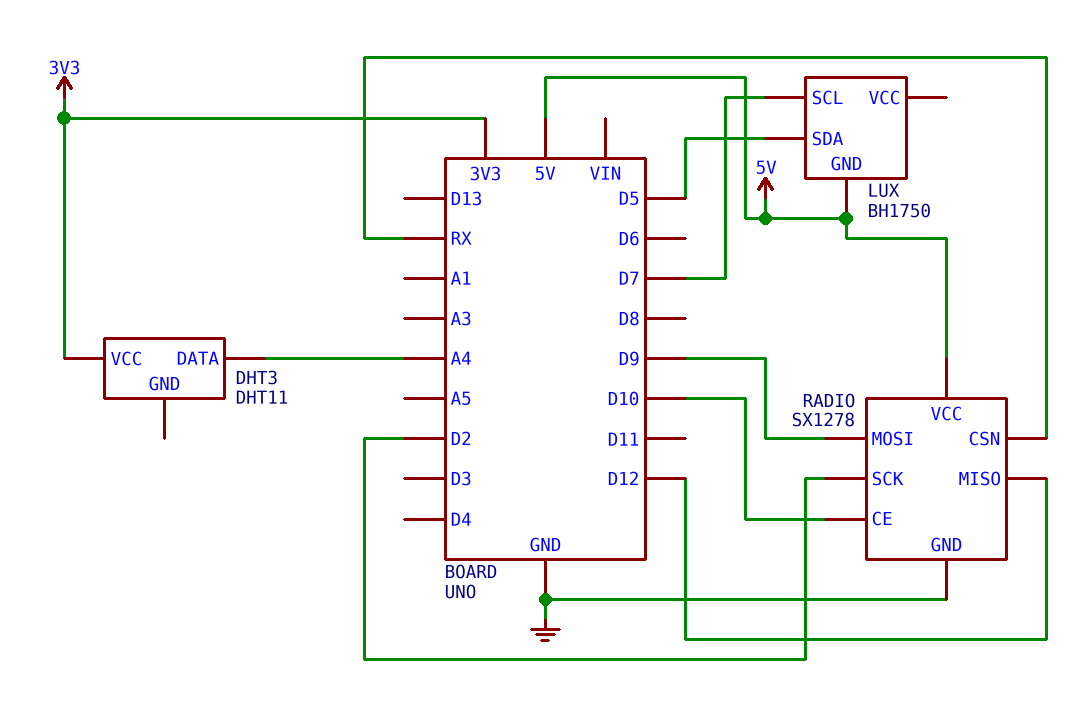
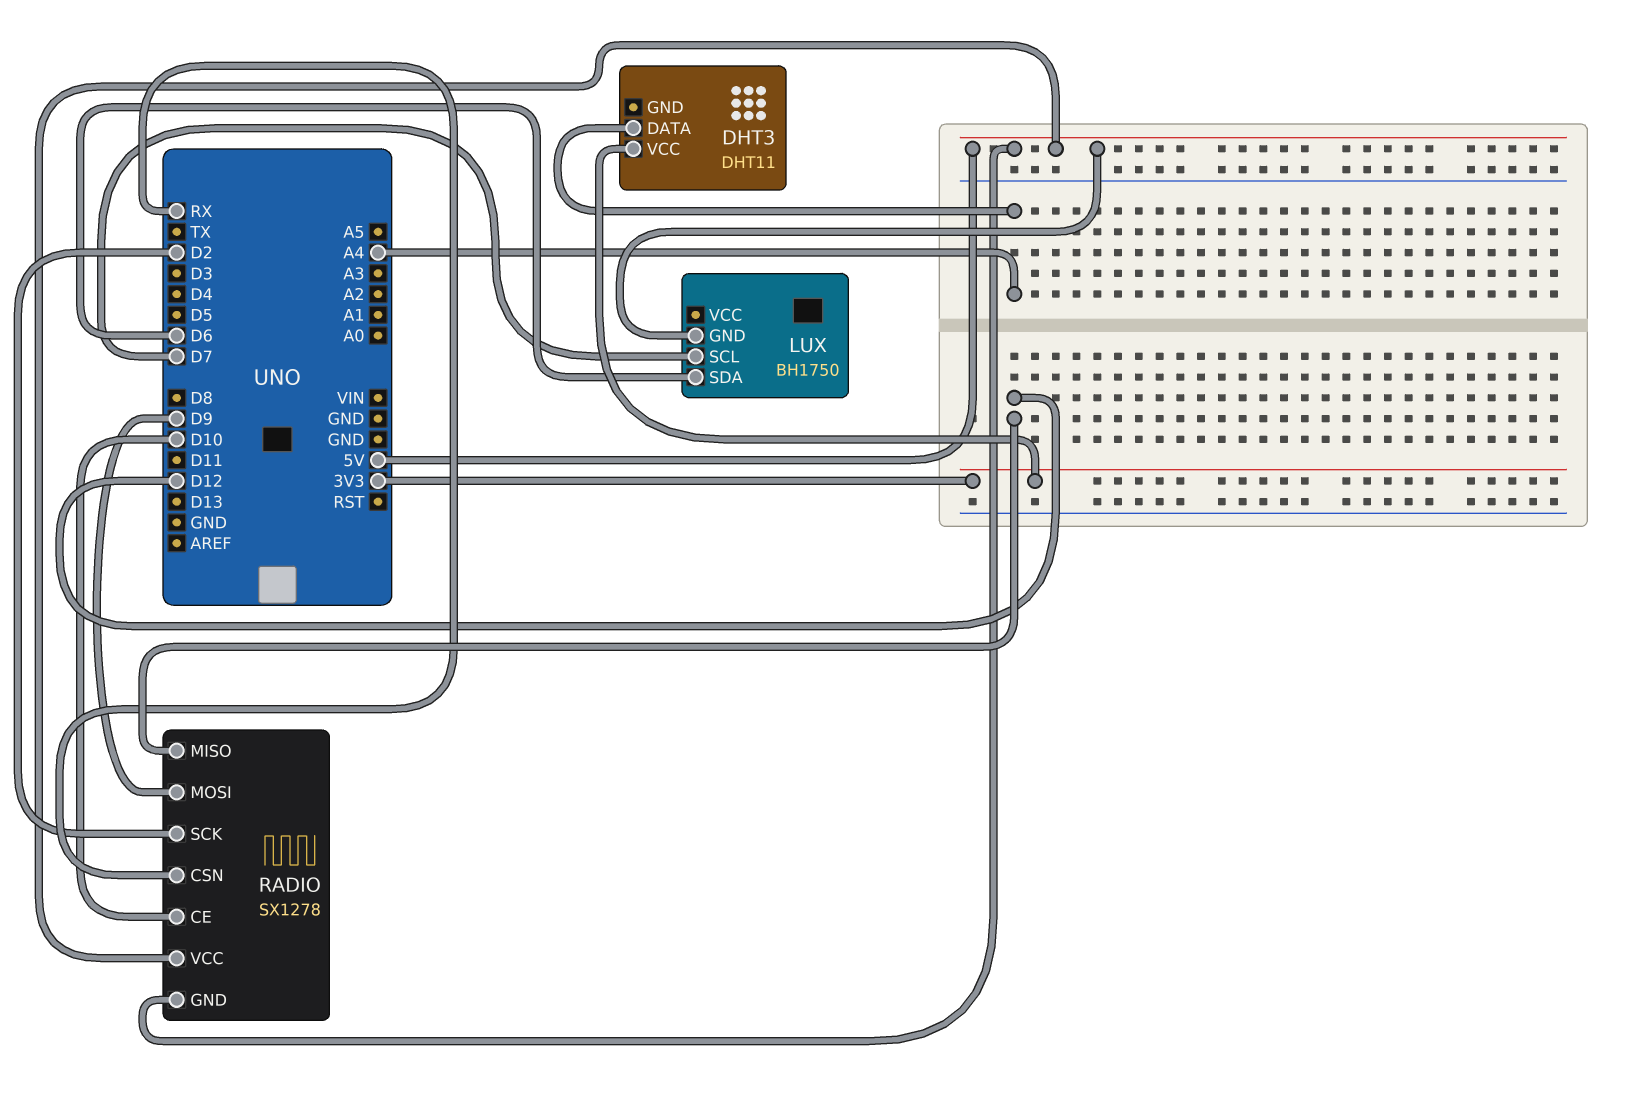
LUX pin SDA: D5 -> D6
RADIO pin GND: GND -> 5V

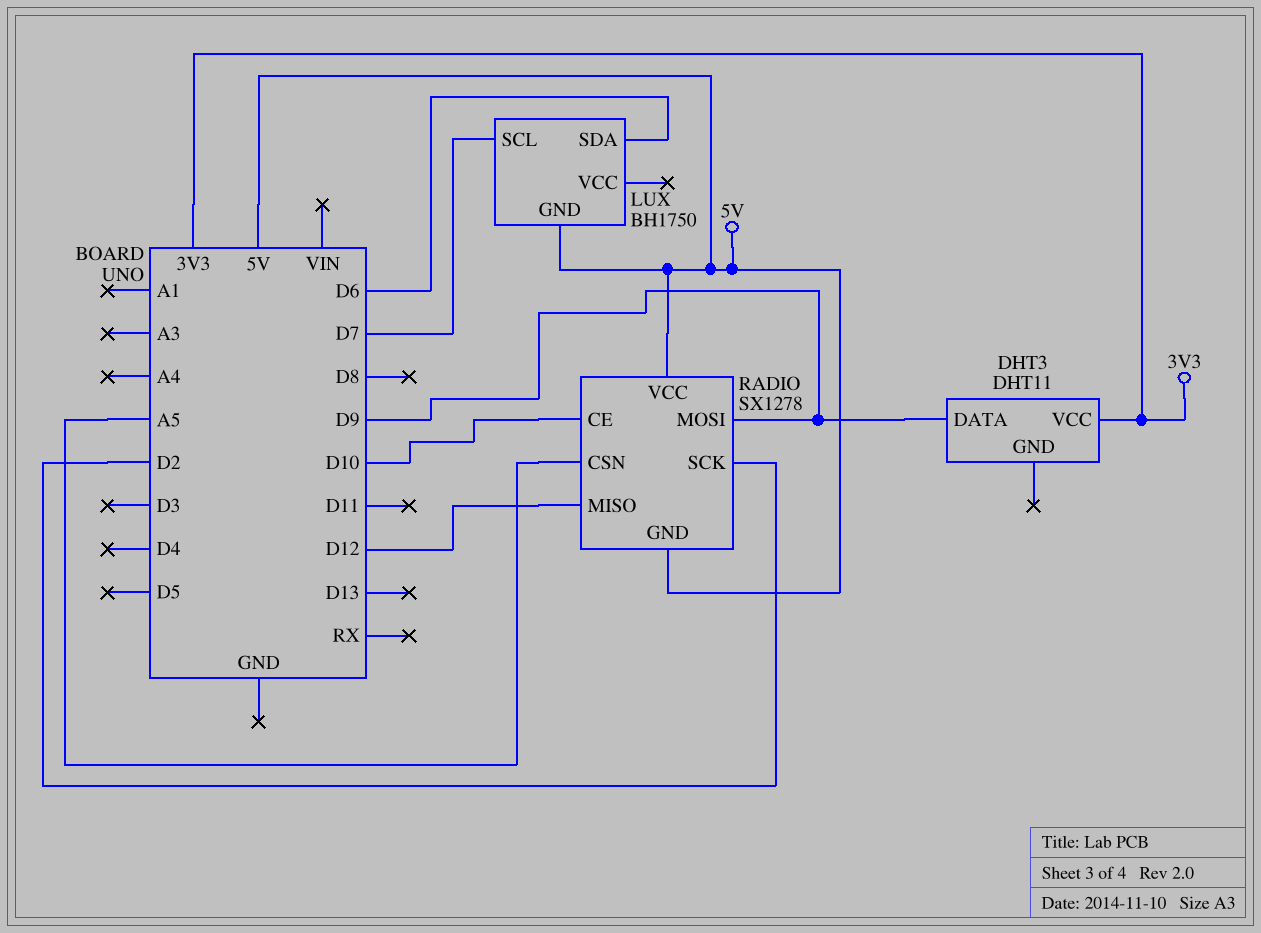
DHT3 pin DATA: A4 -> D9
RADIO pin CSN: RX -> A5

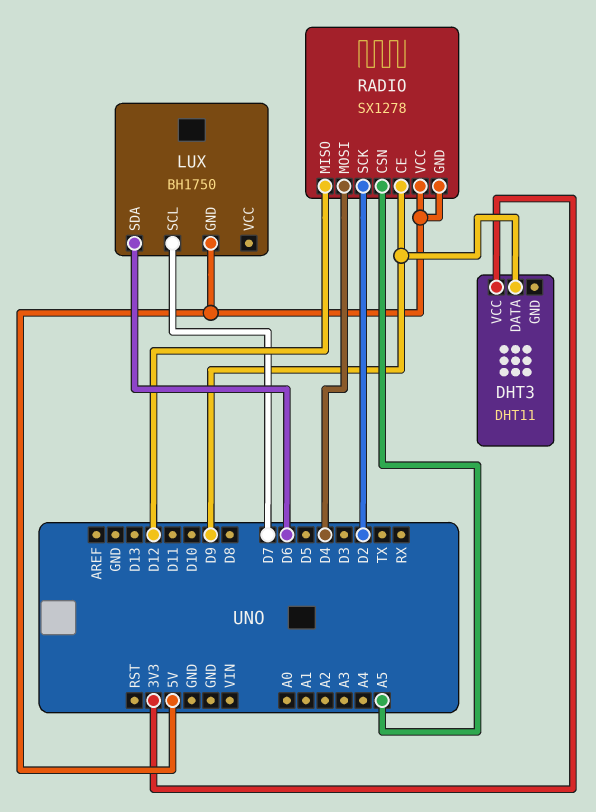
RADIO pin CE: D10 -> D9
RADIO pin MOSI: D9 -> D4

